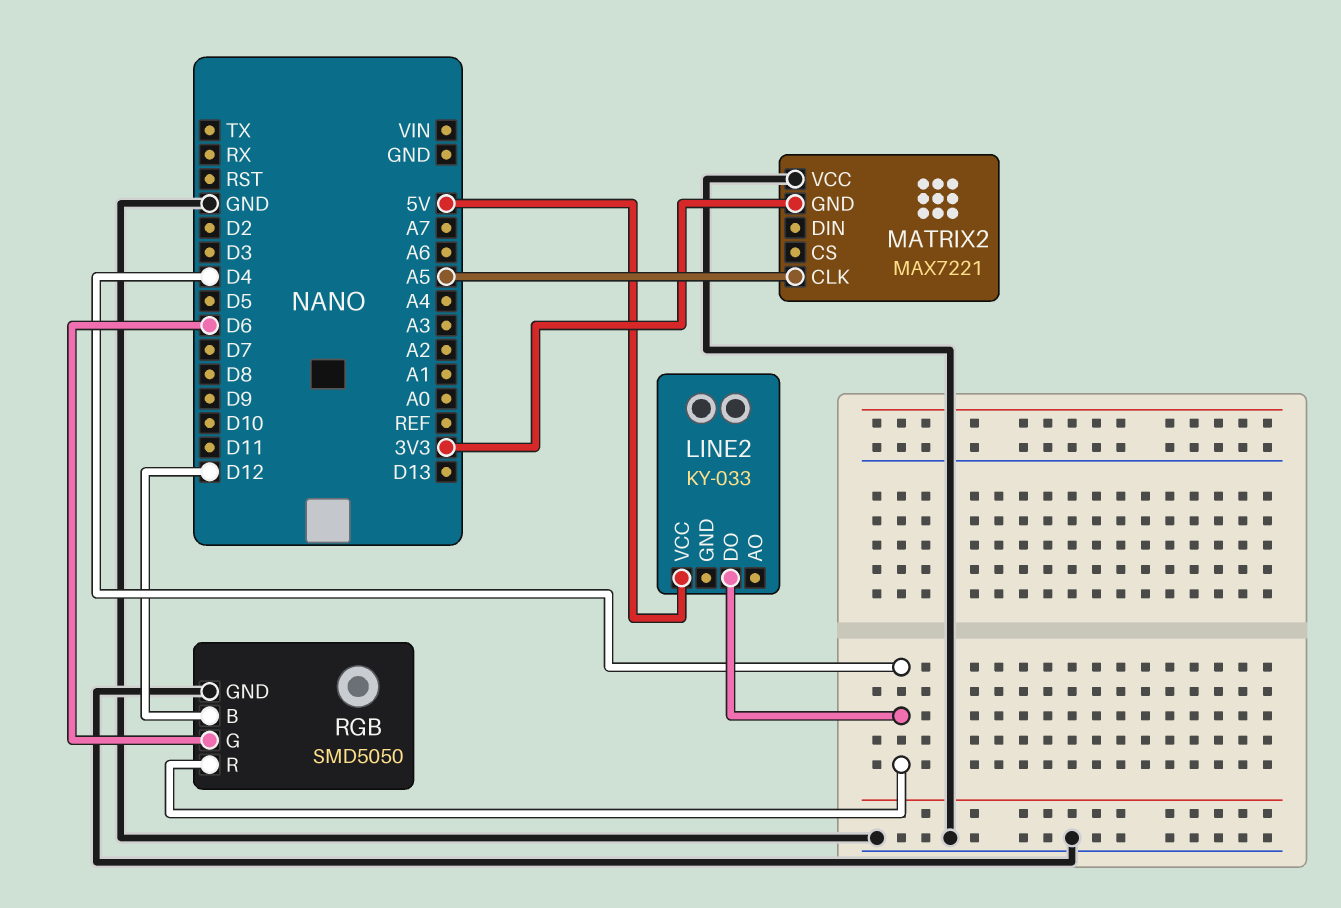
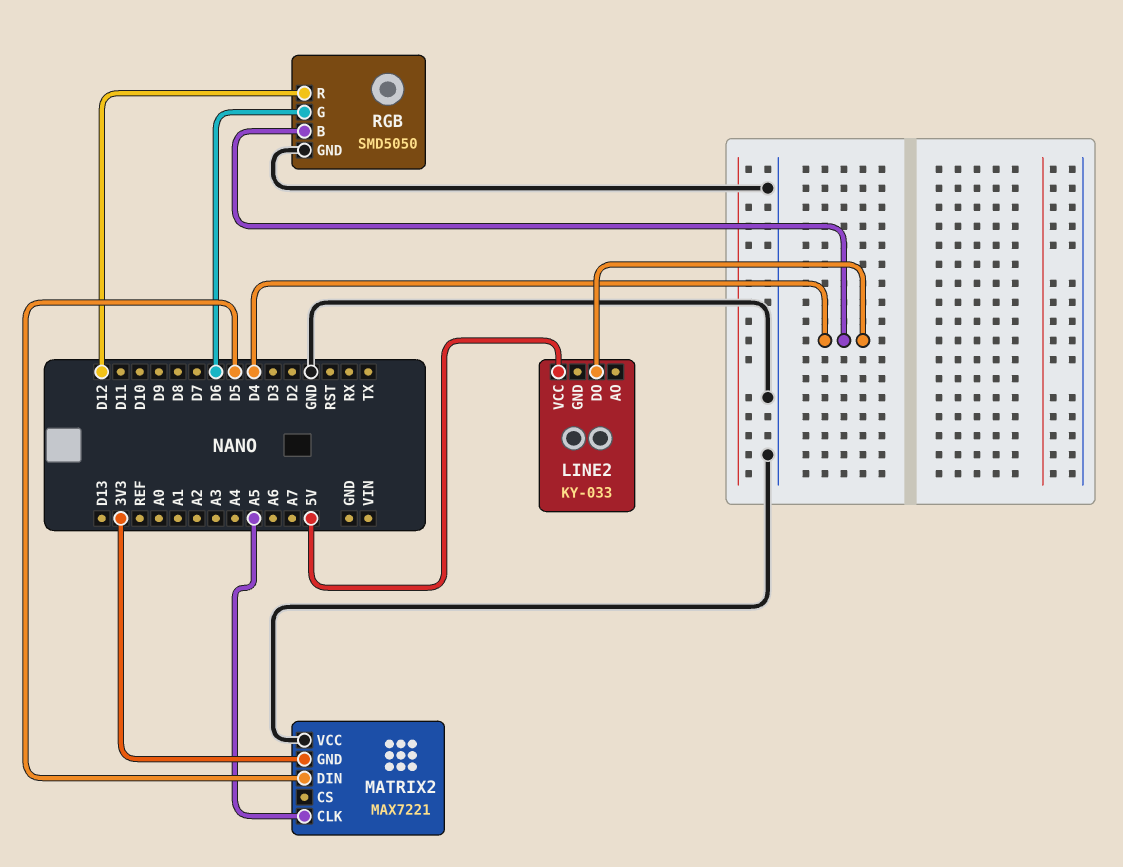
MATRIX2 pin DIN: none -> D5
RGB pin B: D12 -> D4
RGB pin R: D4 -> D12

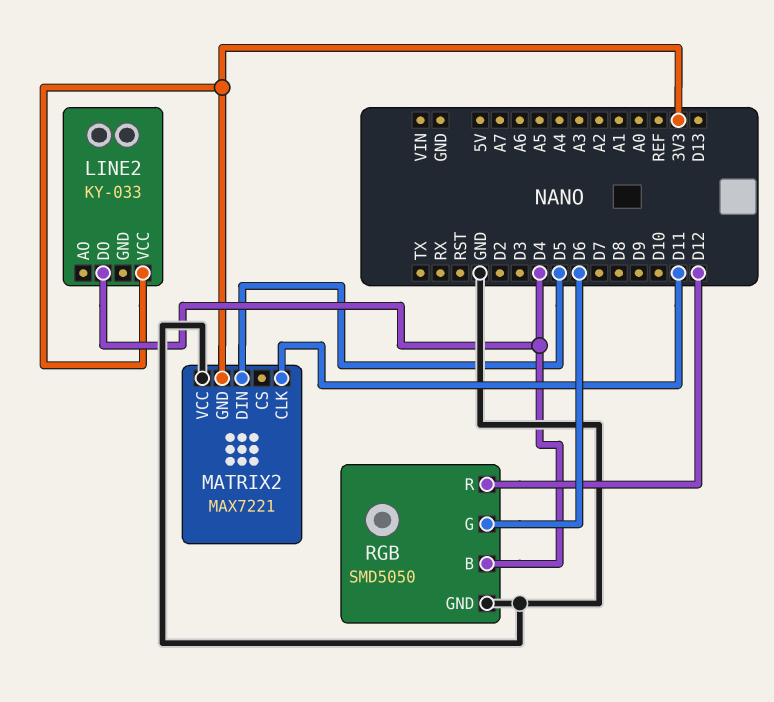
LINE2 pin VCC: 5V -> 3V3
MATRIX2 pin CLK: A5 -> D11

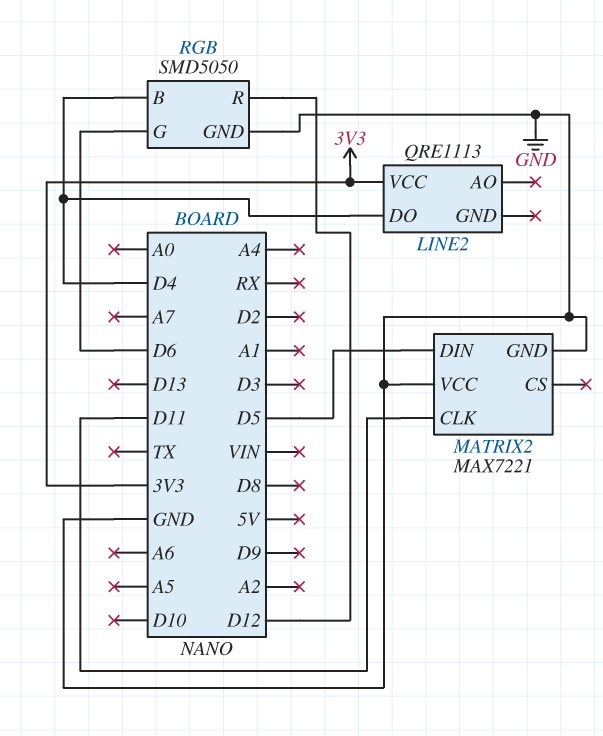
LINE2: KY-033 -> QRE1113
MATRIX2 pin GND: 3V3 -> GND

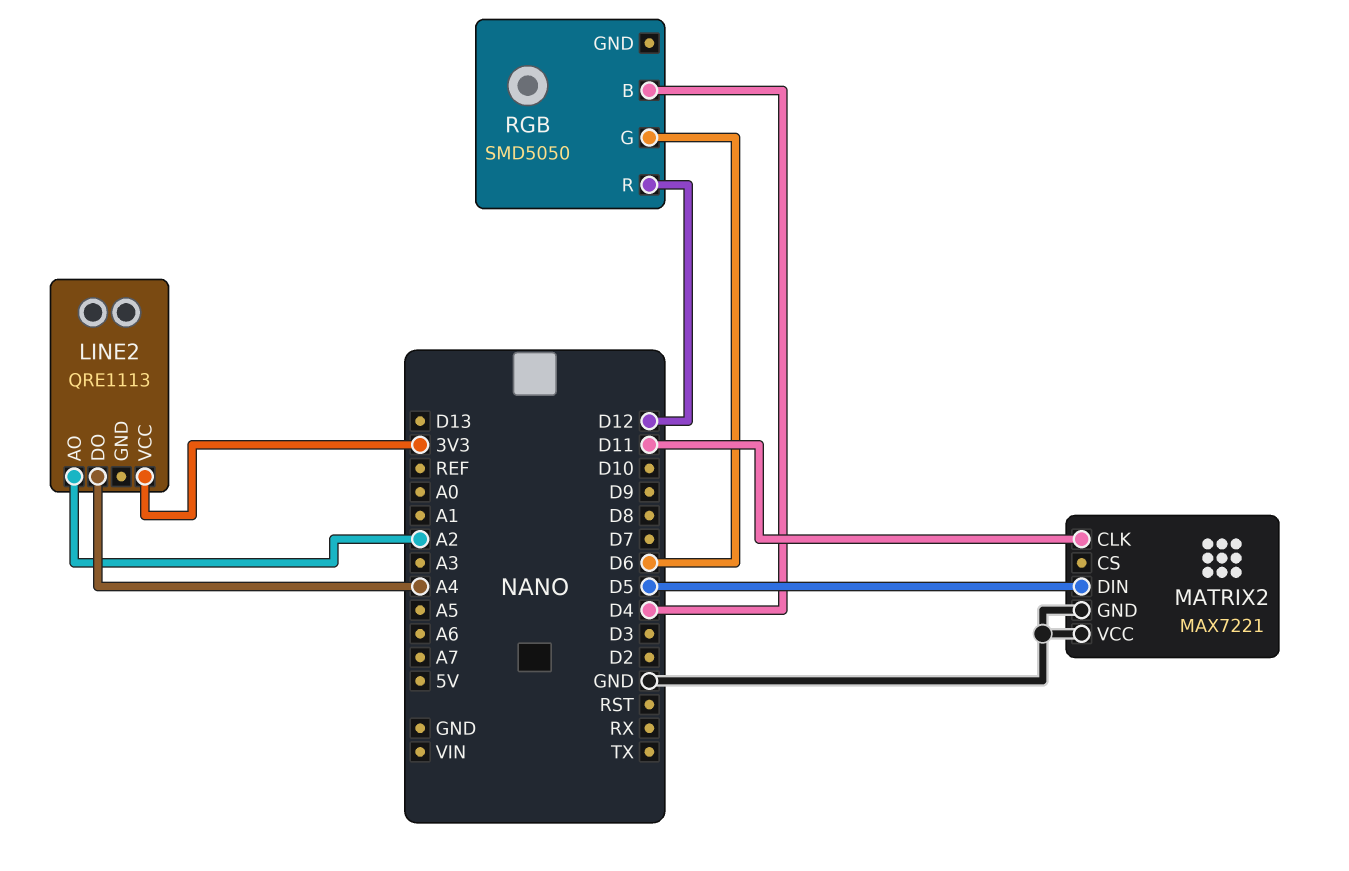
LINE2 pin AO: none -> A2
LINE2 pin DO: D4 -> A4
RGB pin GND: GND -> none

